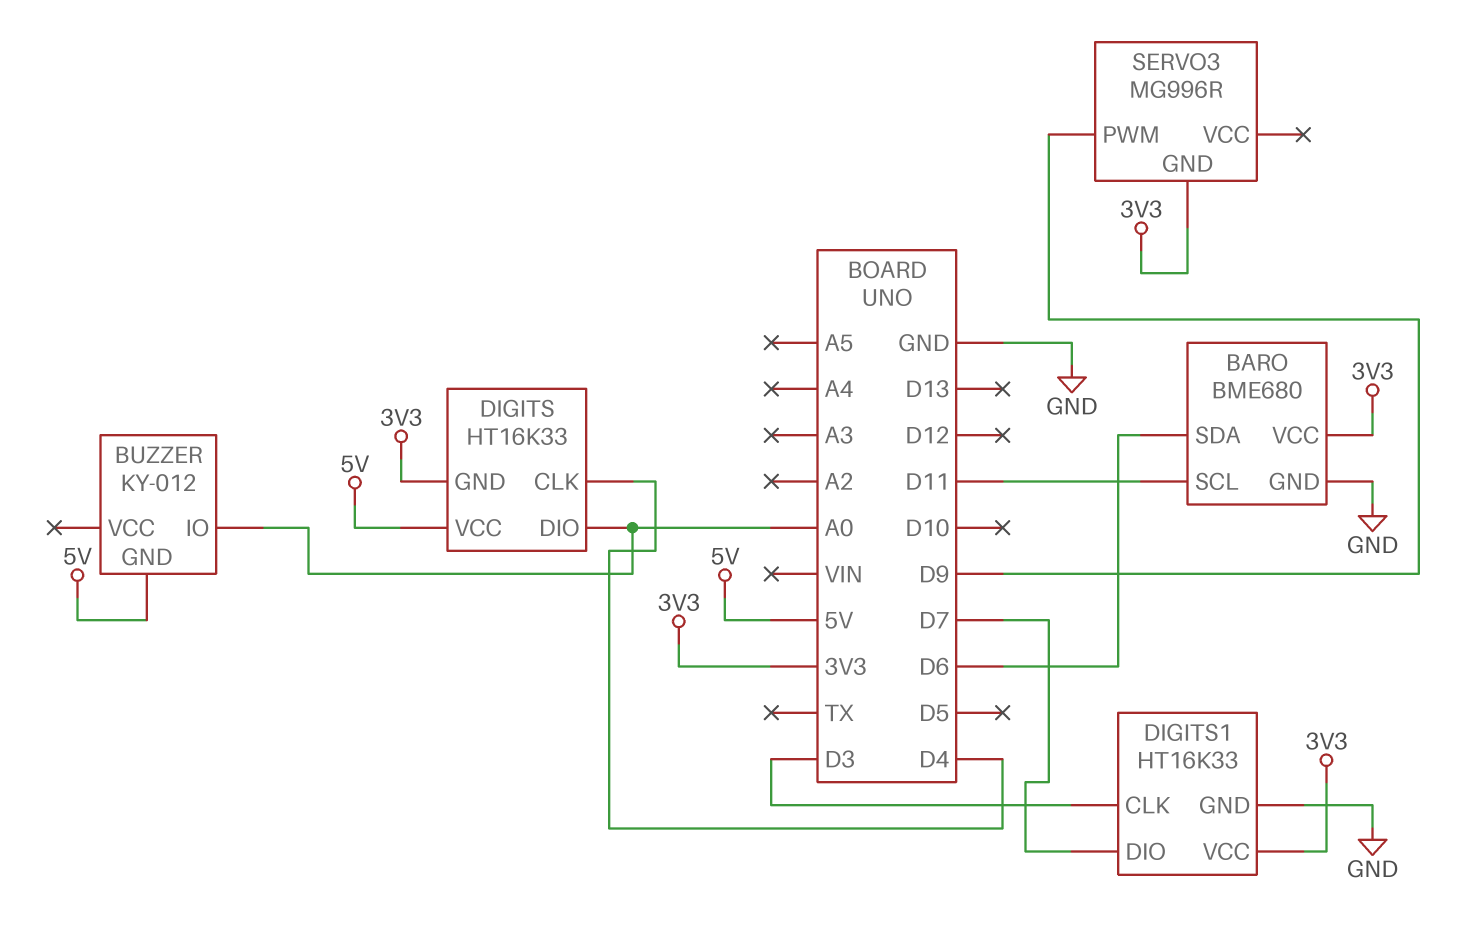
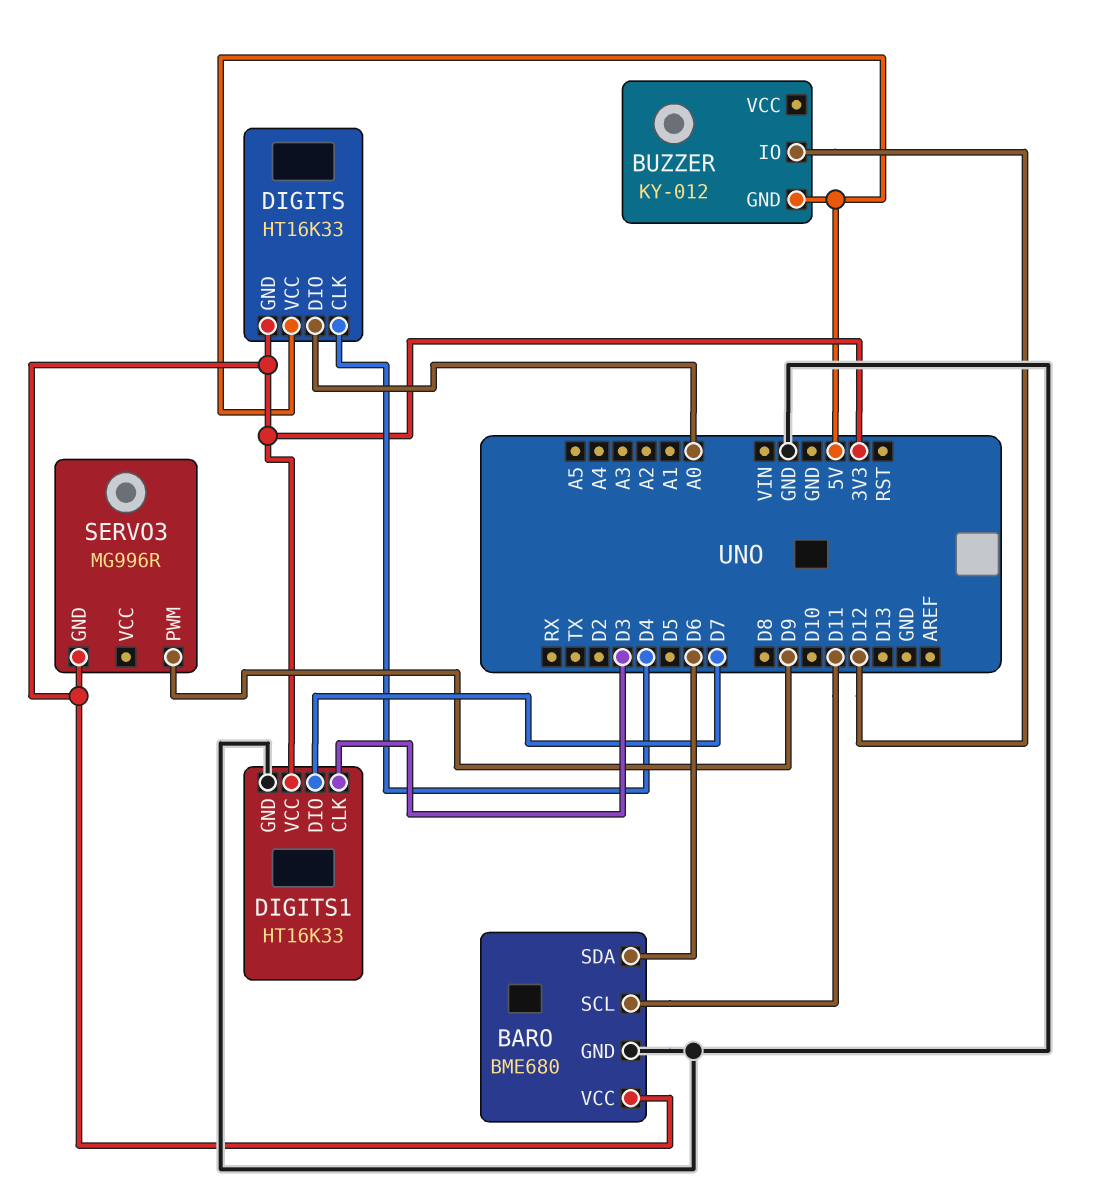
BUZZER pin IO: A0 -> D12

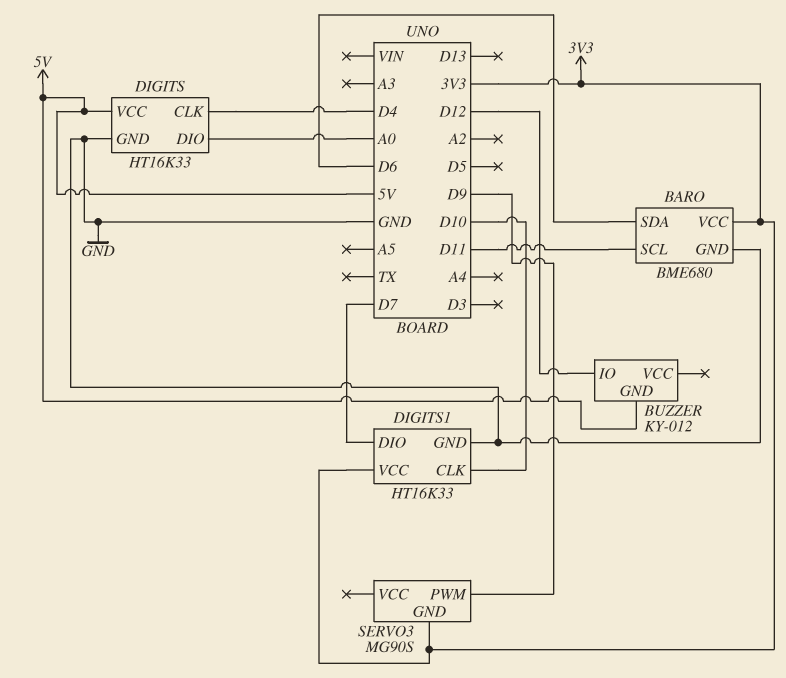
DIGITS pin GND: 3V3 -> GND
DIGITS1 pin CLK: D3 -> D10
SERVO3: MG996R -> MG90S

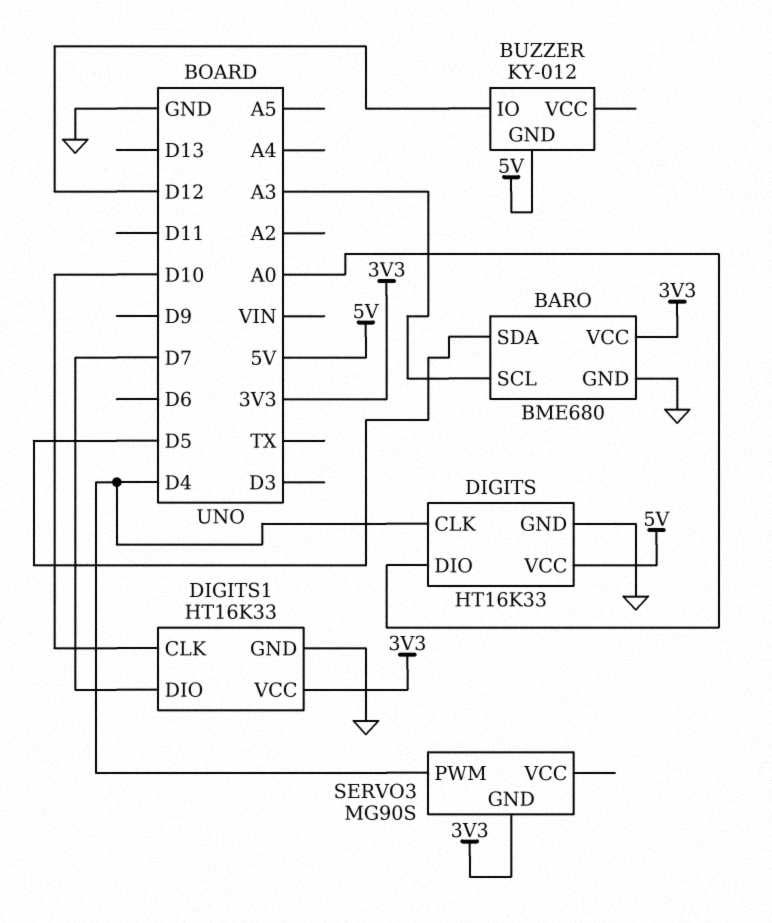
BARO pin SCL: D11 -> A3
BARO pin SDA: D6 -> D5
SERVO3 pin PWM: D9 -> D4

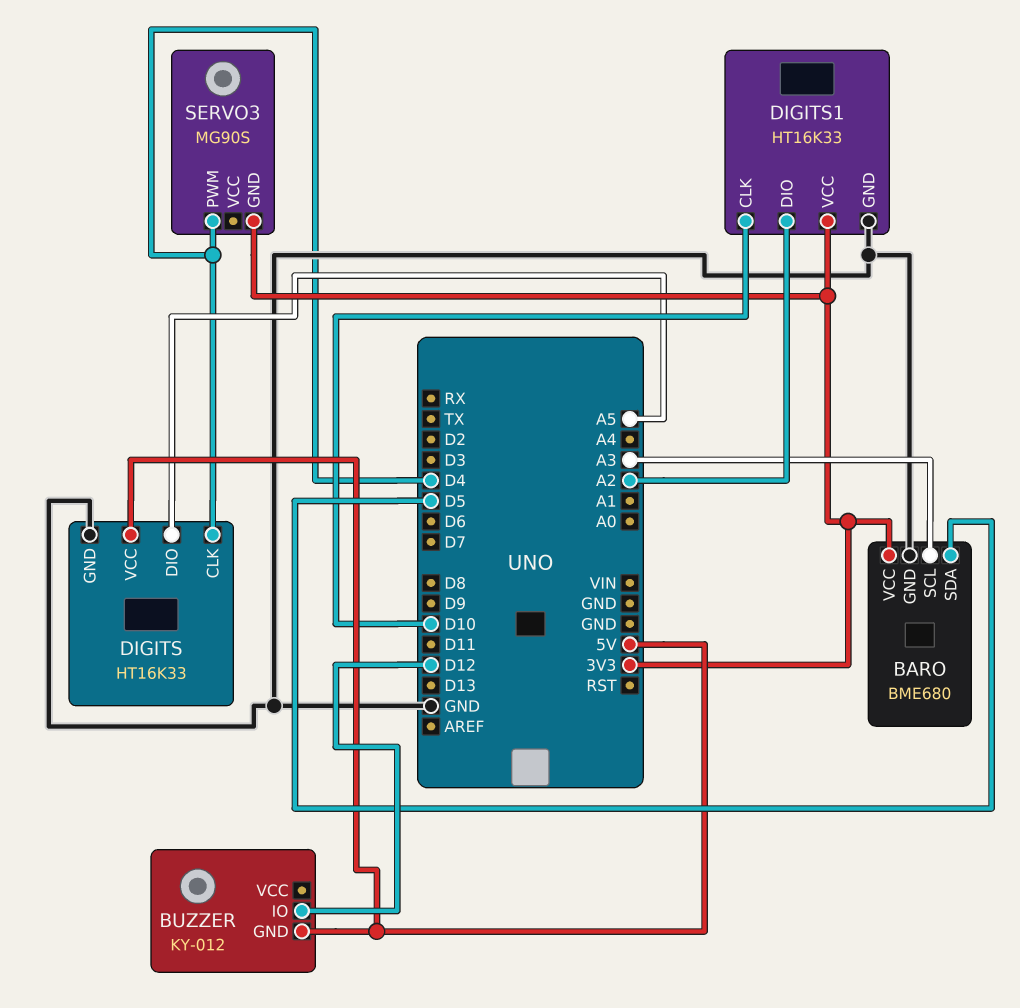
DIGITS pin DIO: A0 -> A5
DIGITS1 pin DIO: D7 -> A2

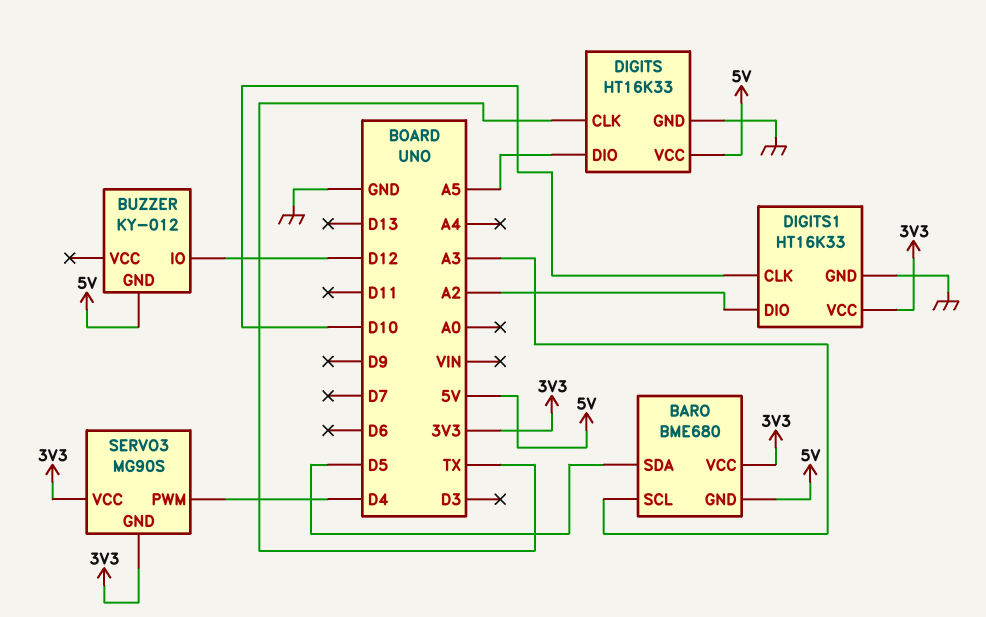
BARO pin GND: GND -> 5V
DIGITS pin CLK: D4 -> TX
SERVO3 pin VCC: none -> 3V3

